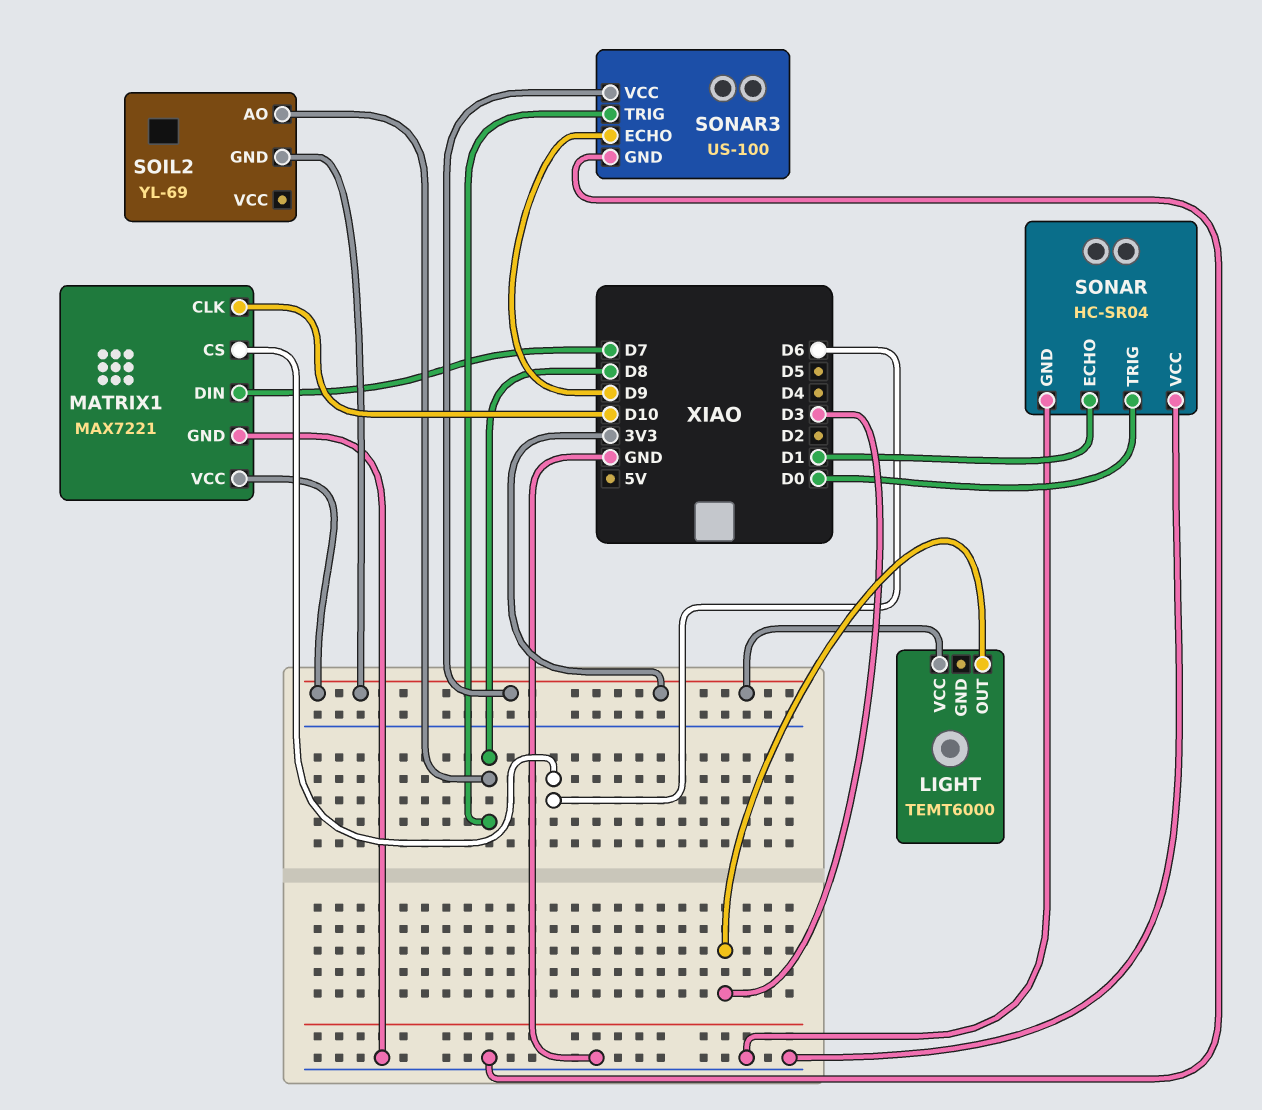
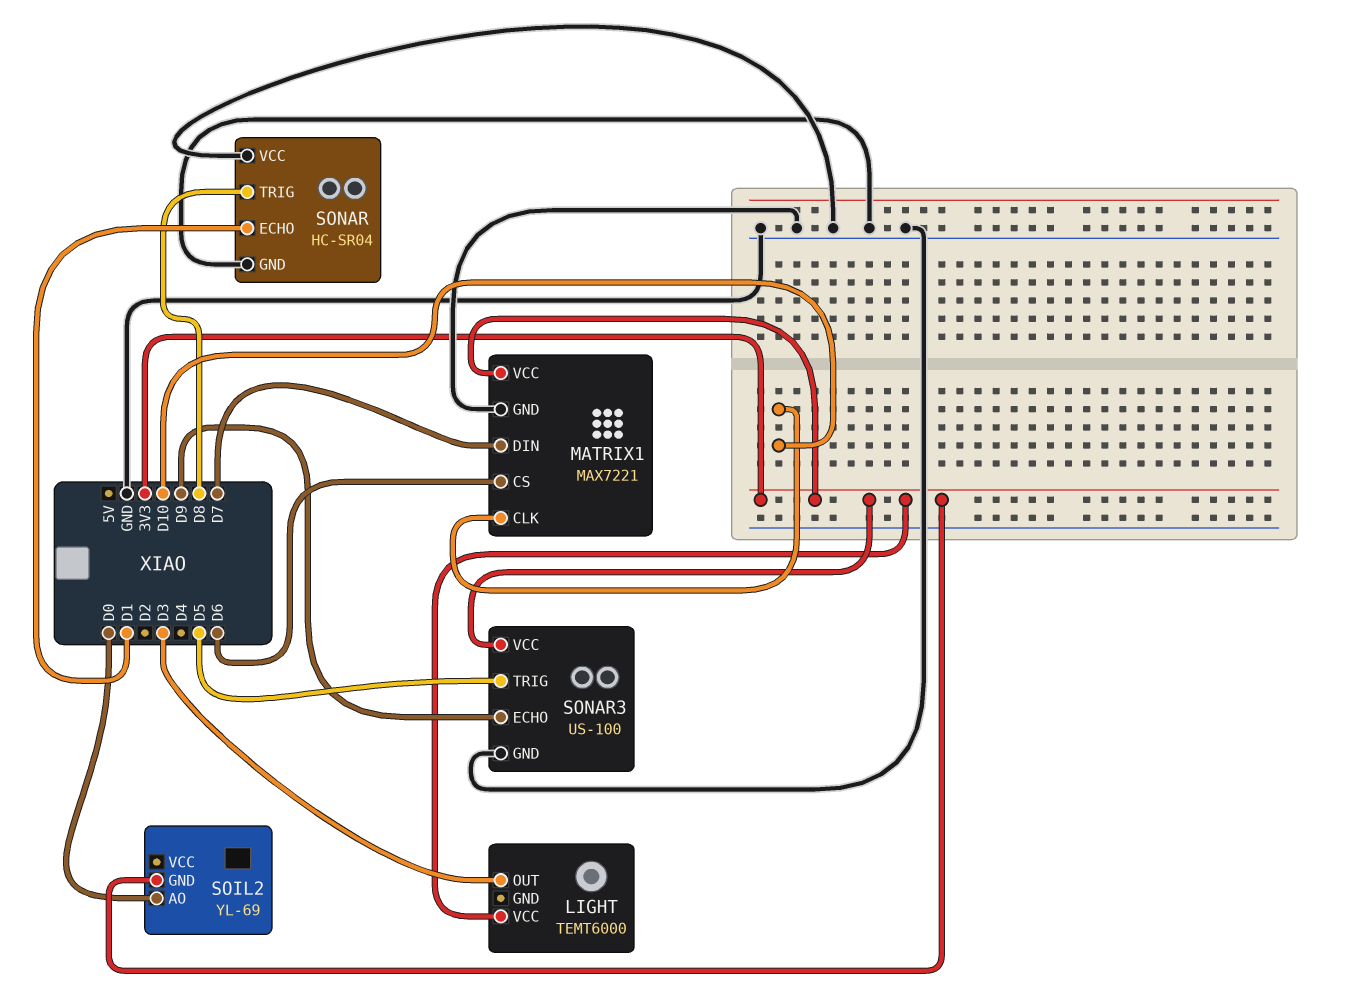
SOIL2 pin AO: D8 -> D0
SONAR pin TRIG: D0 -> D8
SONAR3 pin TRIG: D8 -> D5

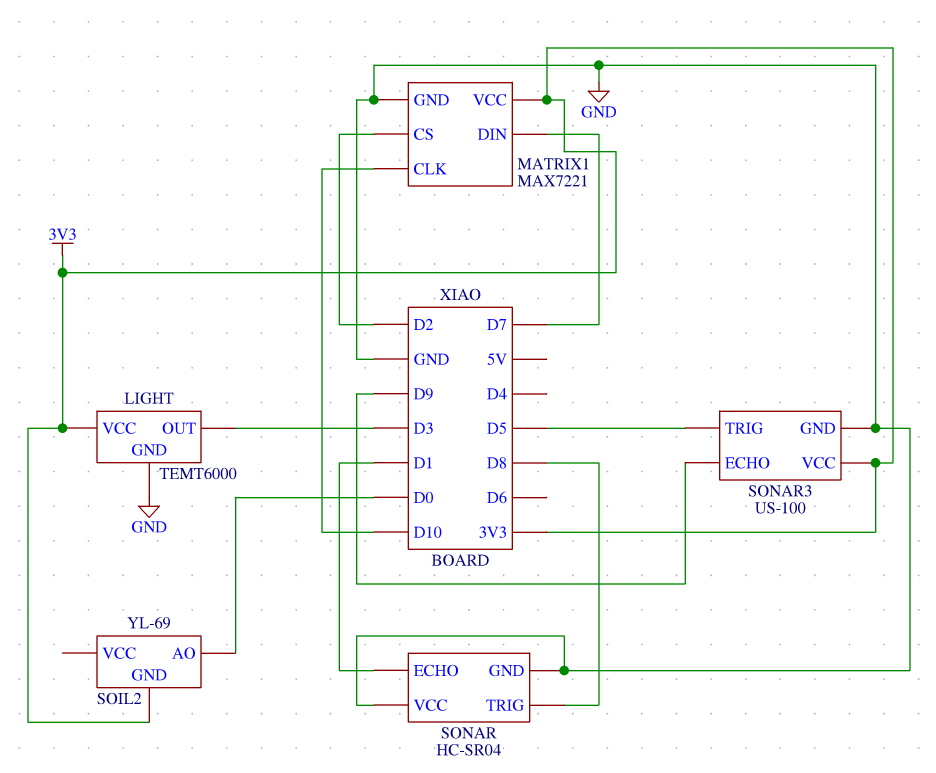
LIGHT pin GND: none -> GND
MATRIX1 pin CS: D6 -> D2

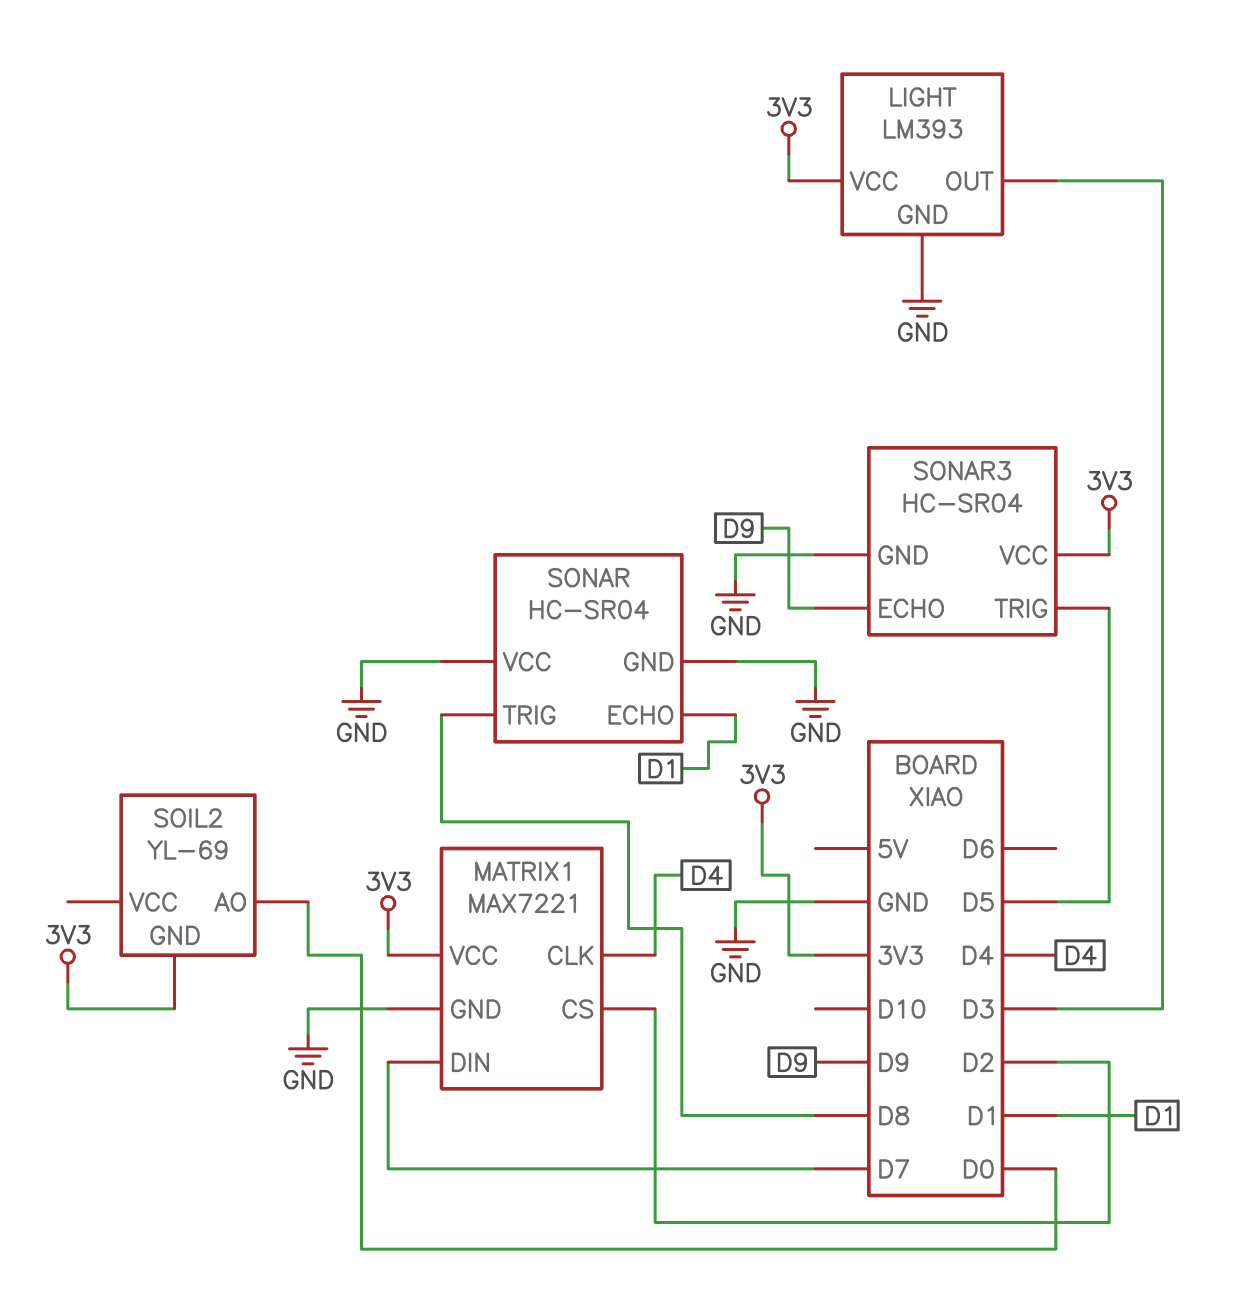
LIGHT: TEMT6000 -> LM393
MATRIX1 pin CLK: D10 -> D4
SONAR3: US-100 -> HC-SR04

